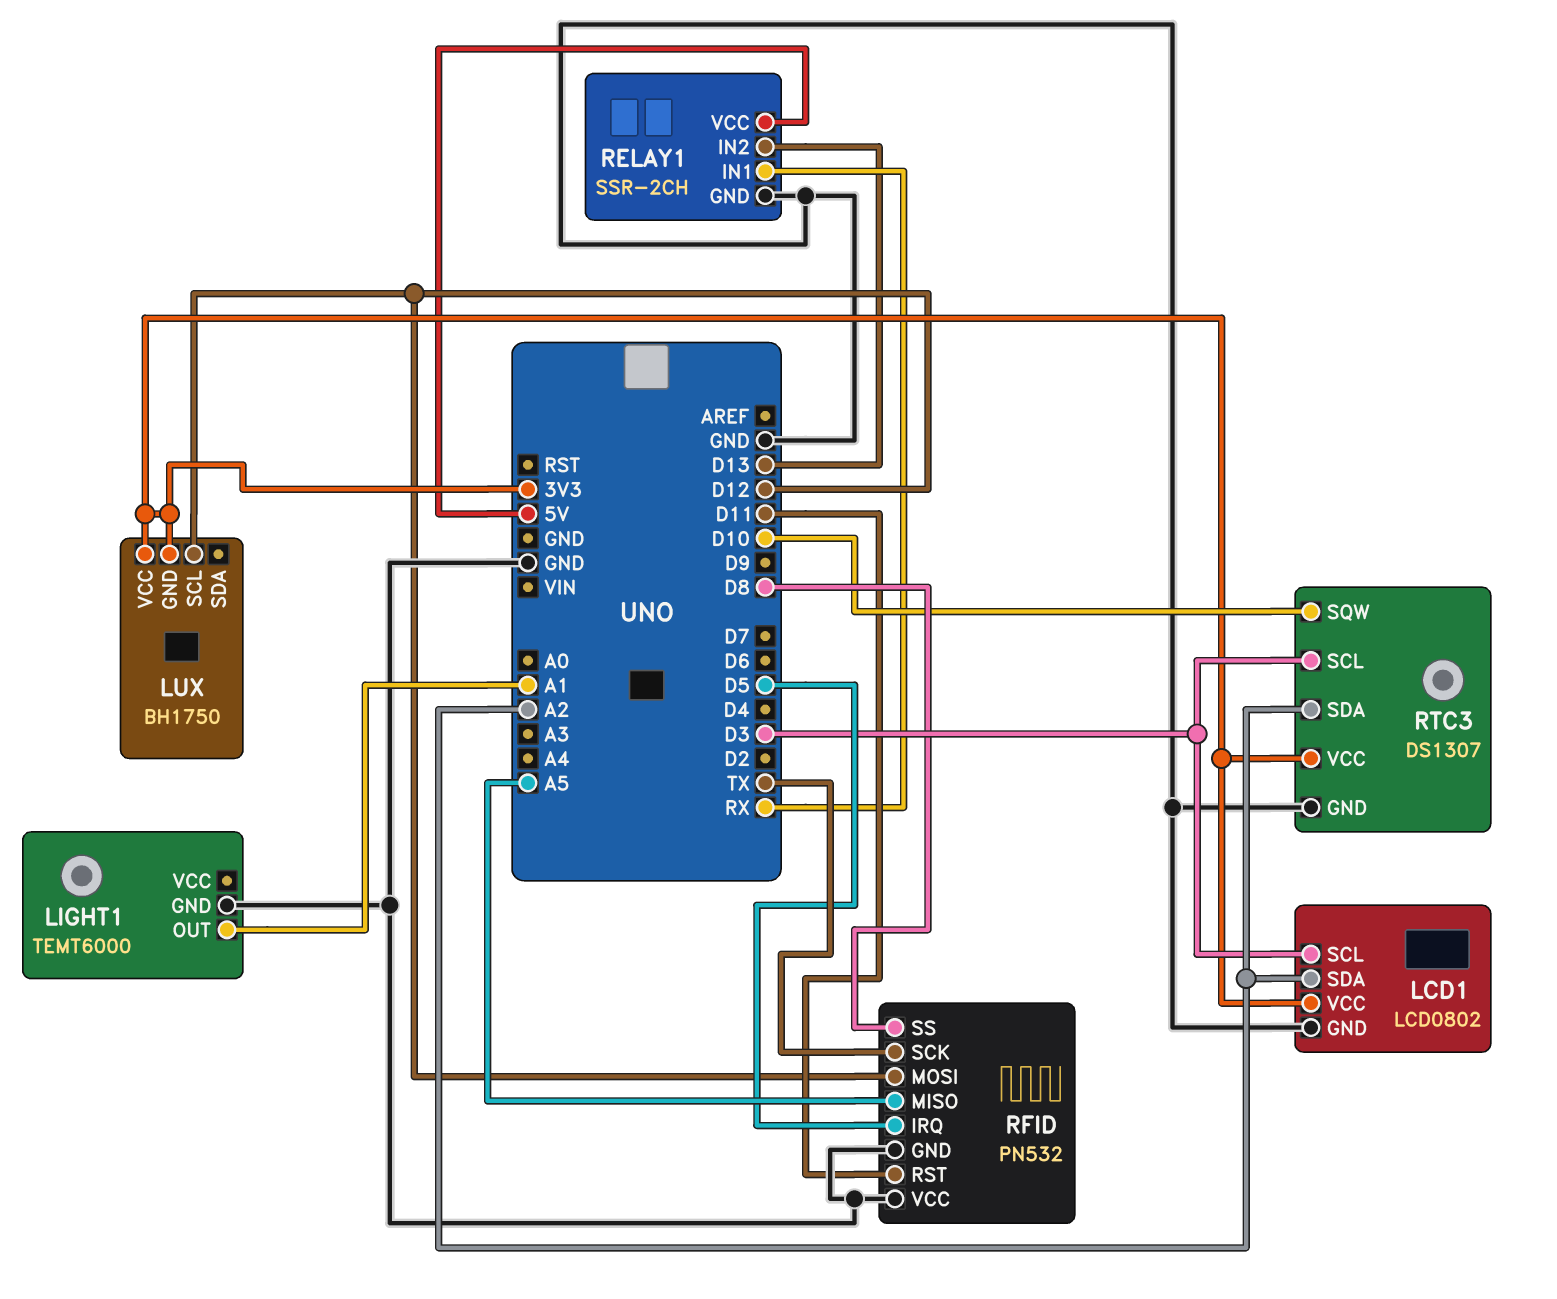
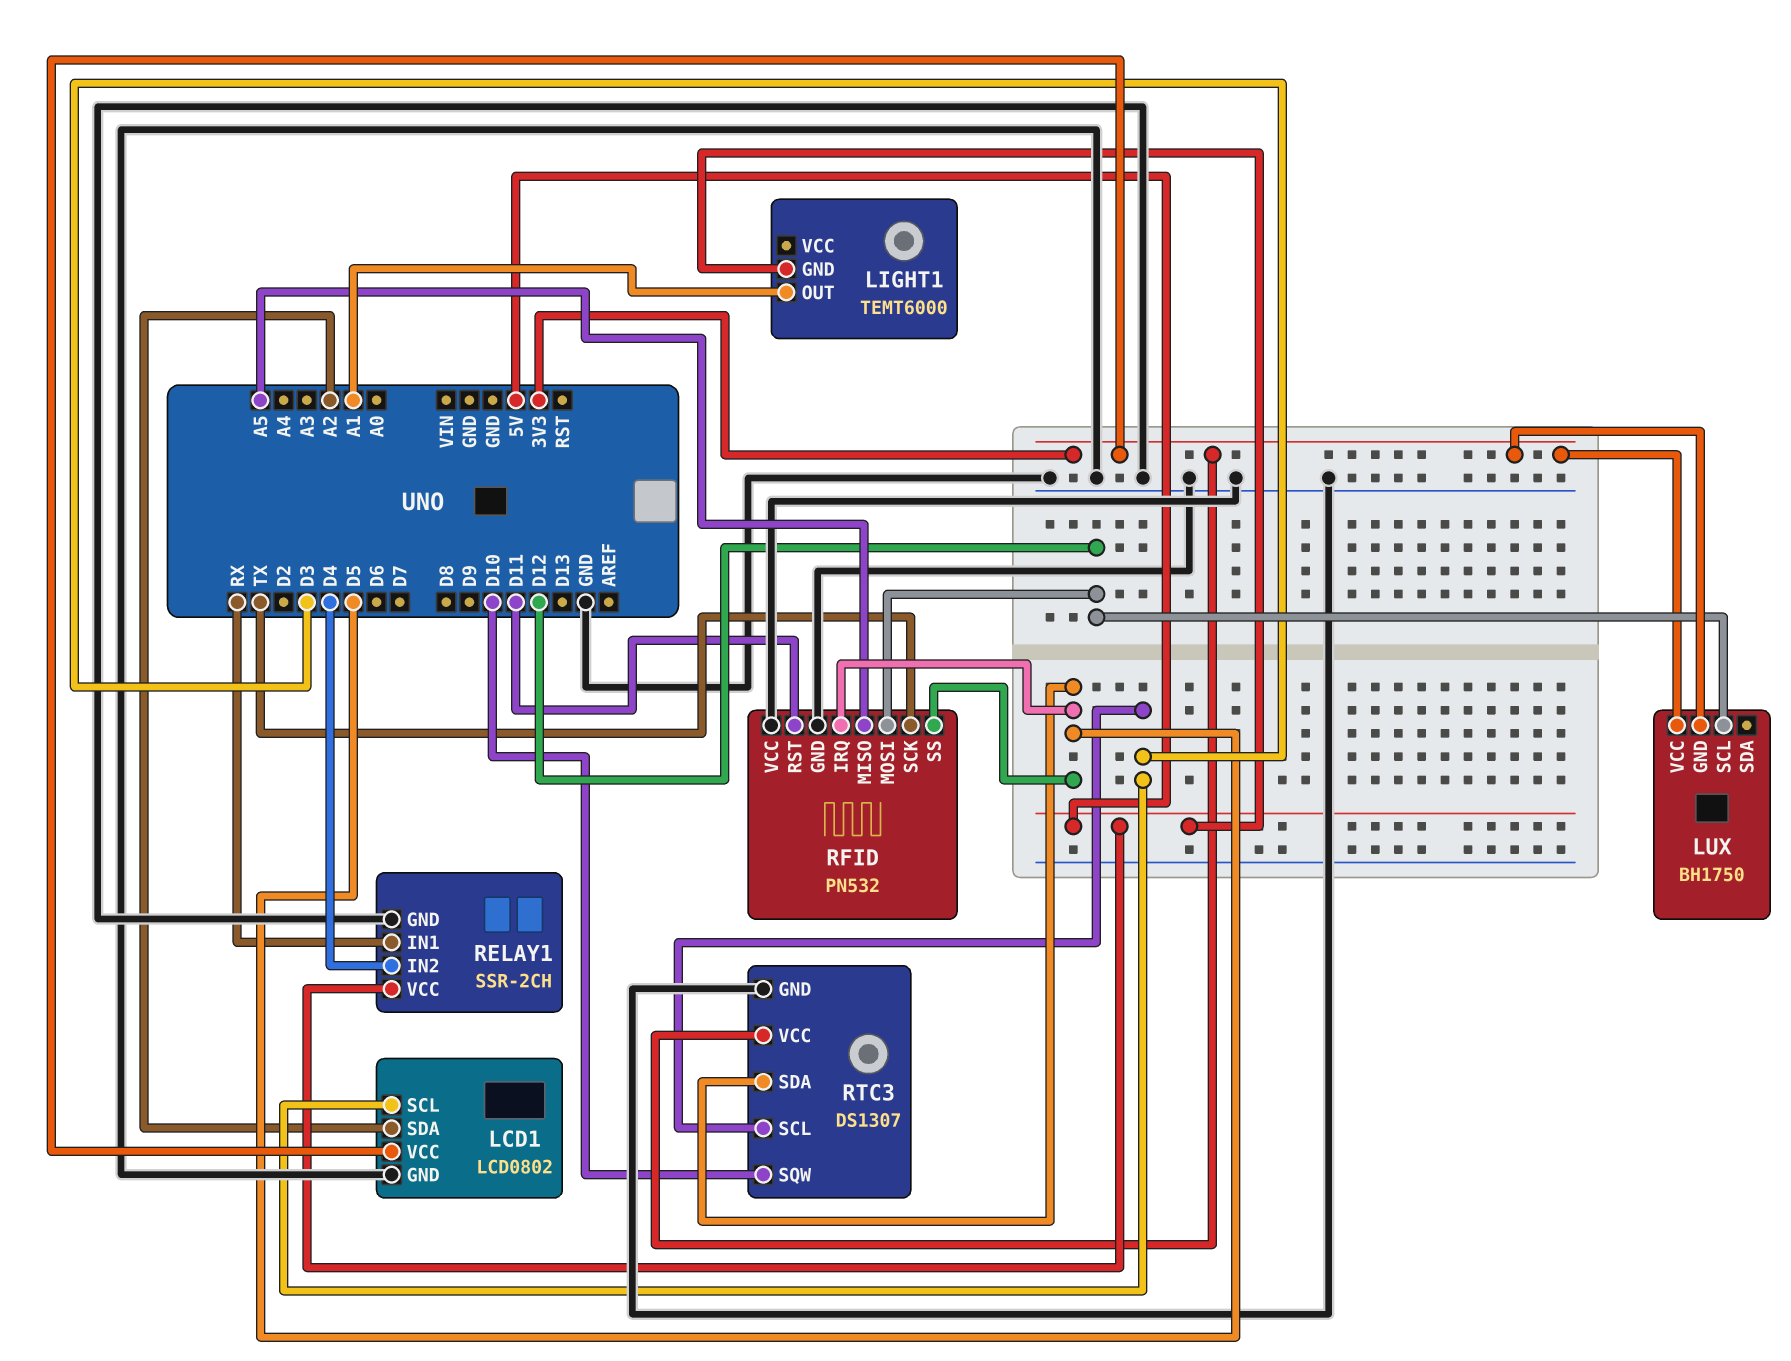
LIGHT1 pin GND: GND -> 5V
RELAY1 pin IN2: D13 -> D4
RFID pin SS: D8 -> D5
RTC3 pin SDA: A2 -> D5

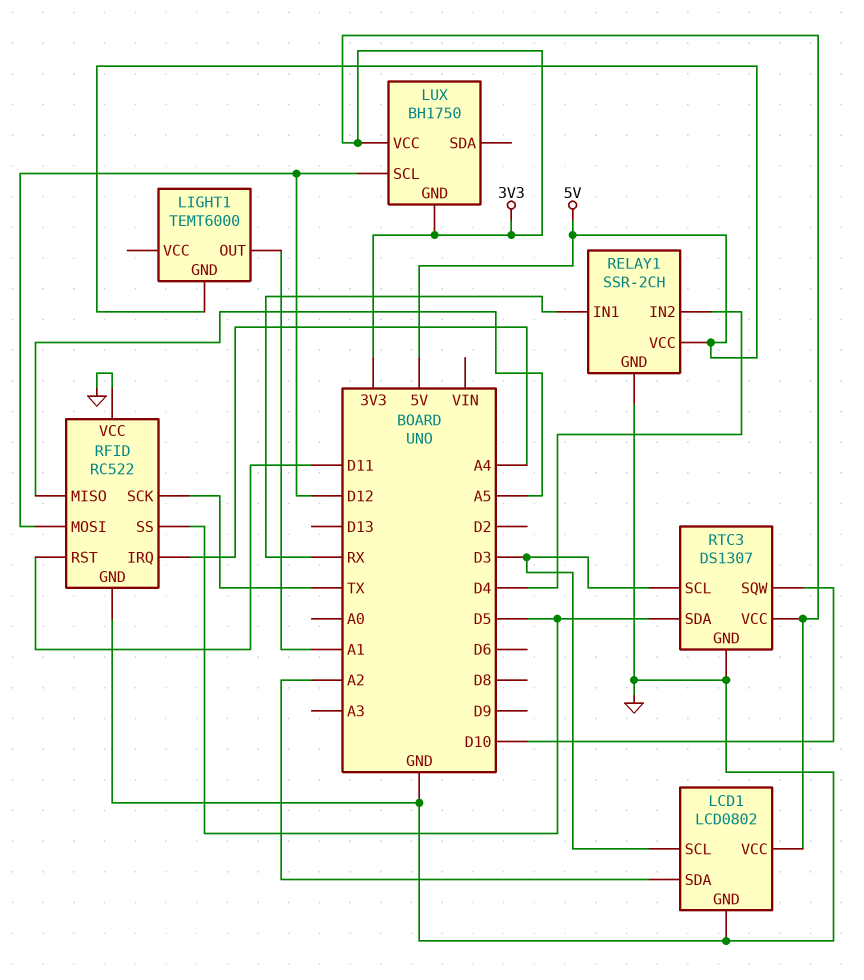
RFID: PN532 -> RC522
RFID pin IRQ: D5 -> A4

